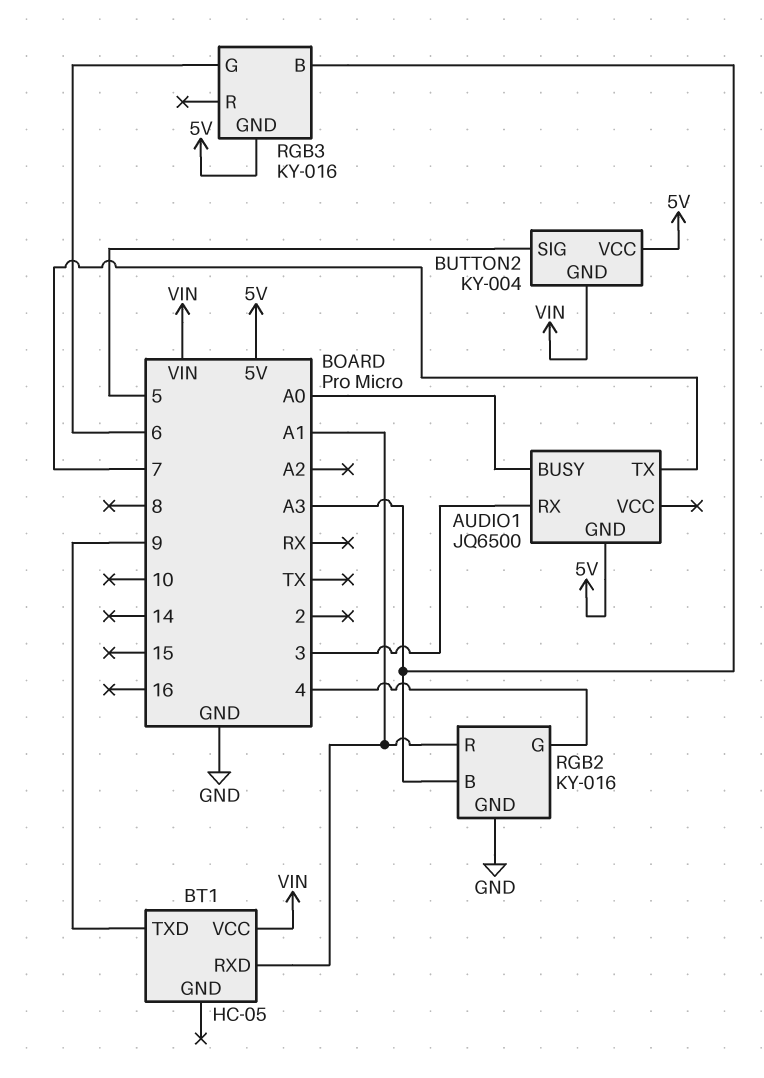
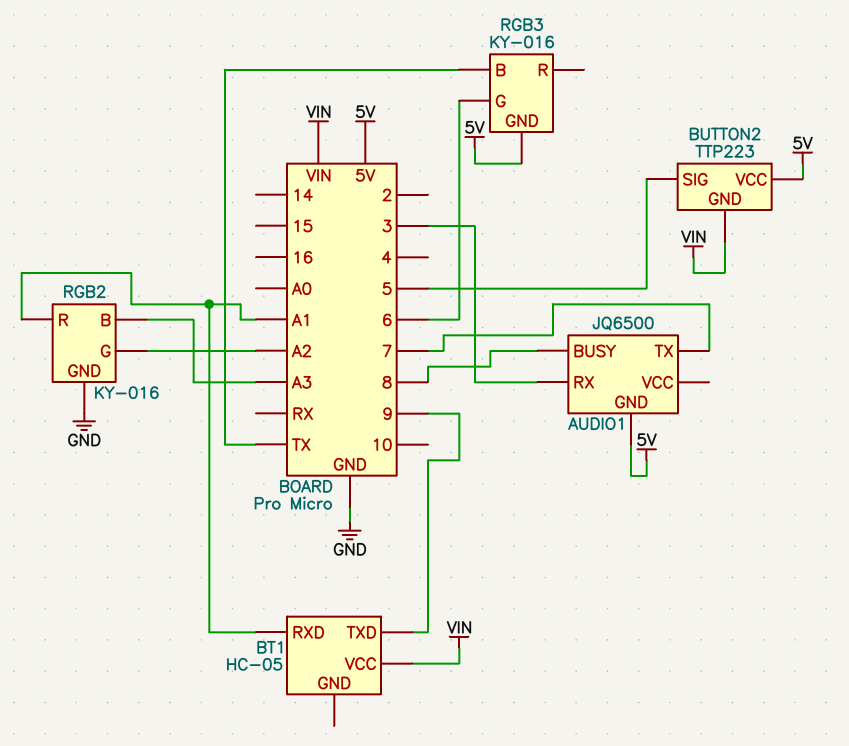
AUDIO1 pin BUSY: A0 -> 8
BUTTON2: KY-004 -> TTP223
RGB2 pin G: 4 -> A2
RGB3 pin B: A3 -> TX

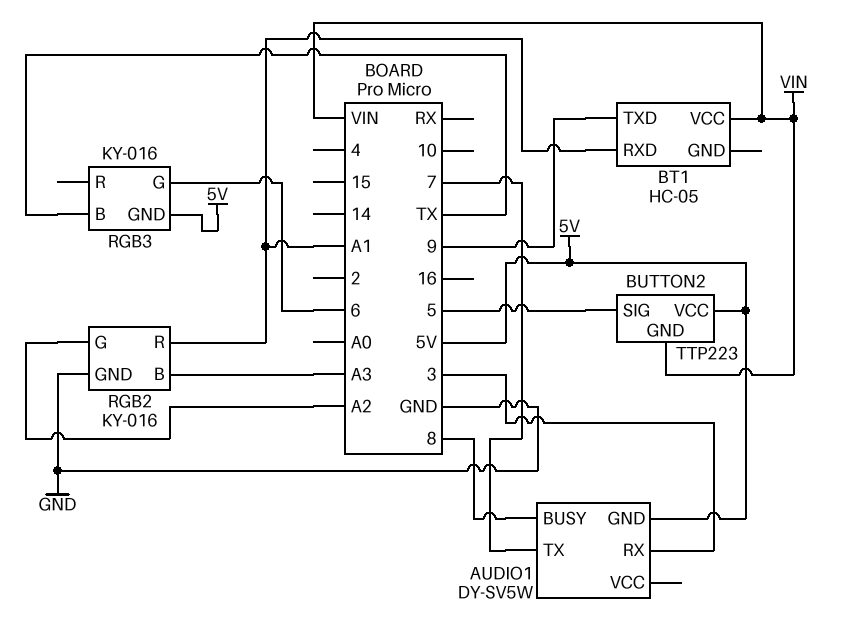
AUDIO1: JQ6500 -> DY-SV5W

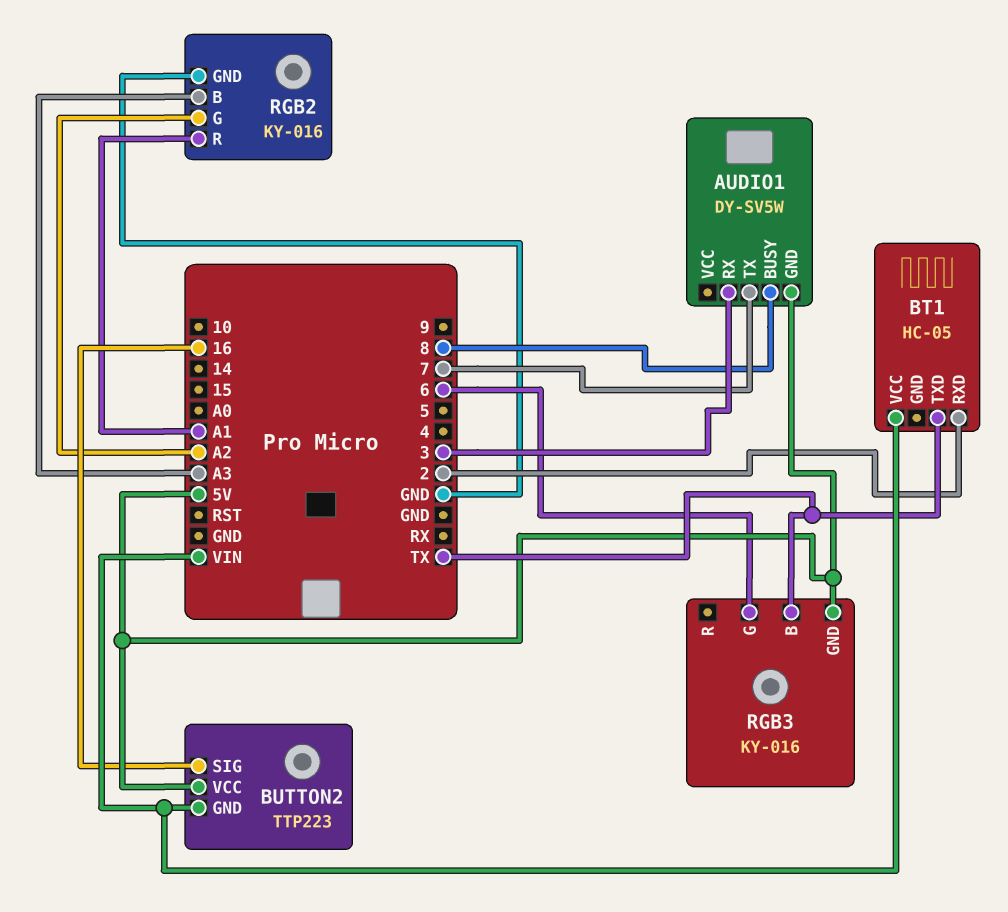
BT1 pin RXD: A1 -> 2
BT1 pin TXD: 9 -> TX
BUTTON2 pin SIG: 5 -> 16

